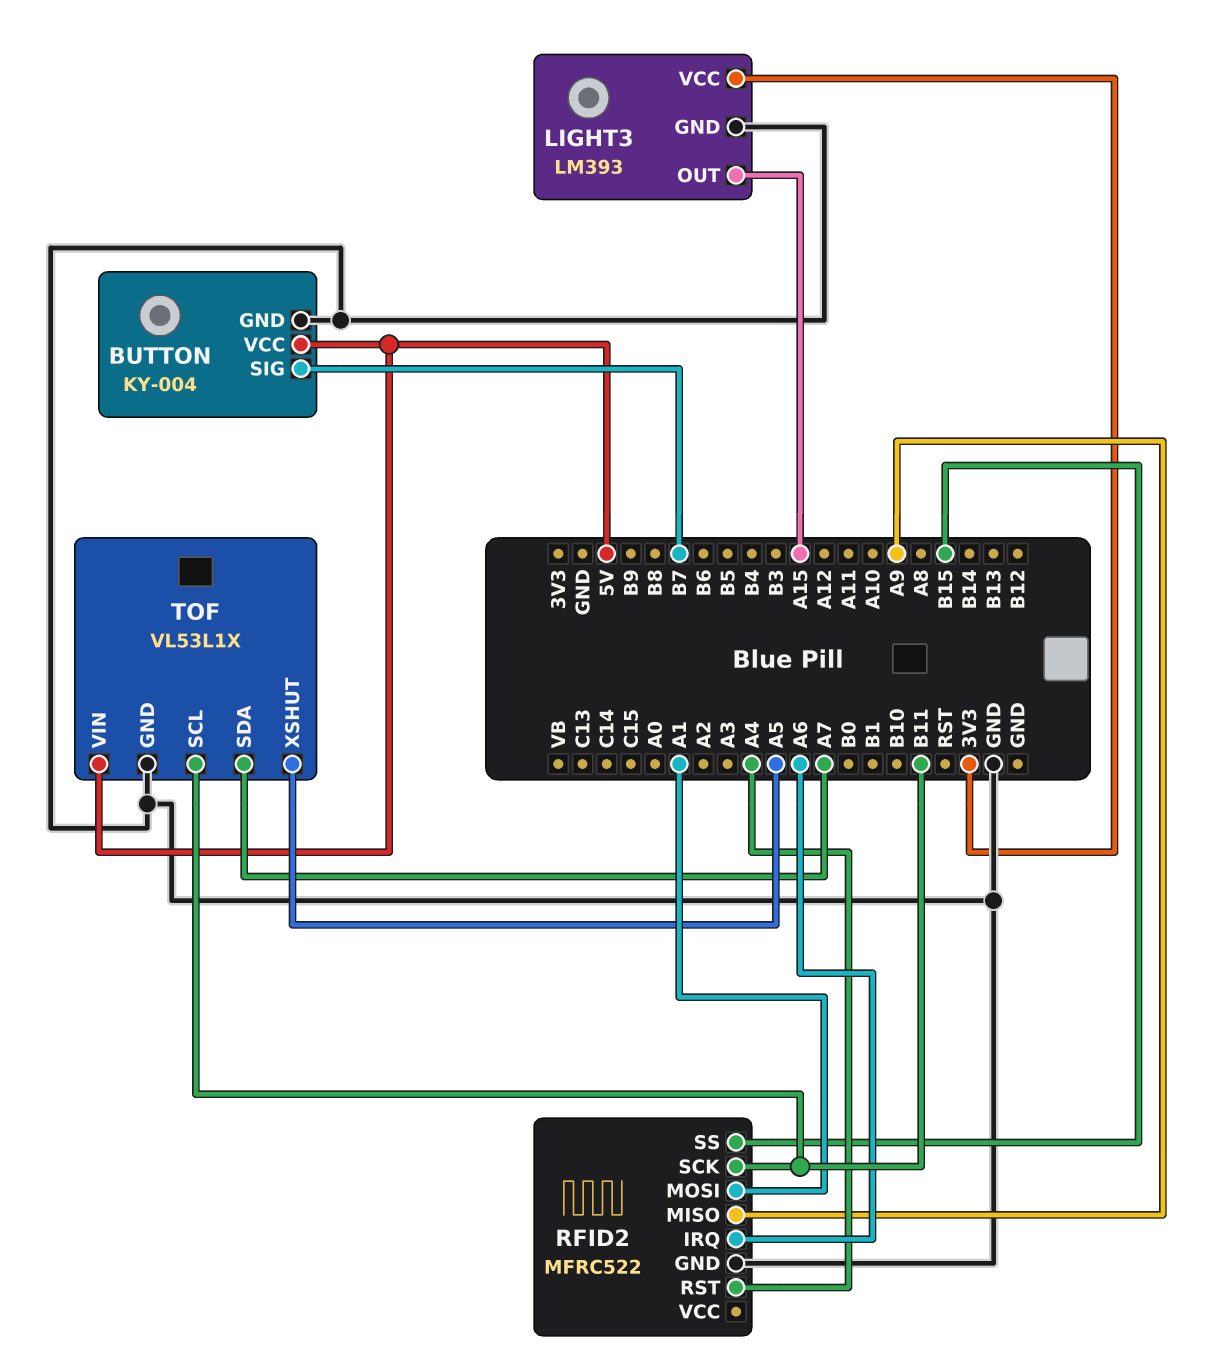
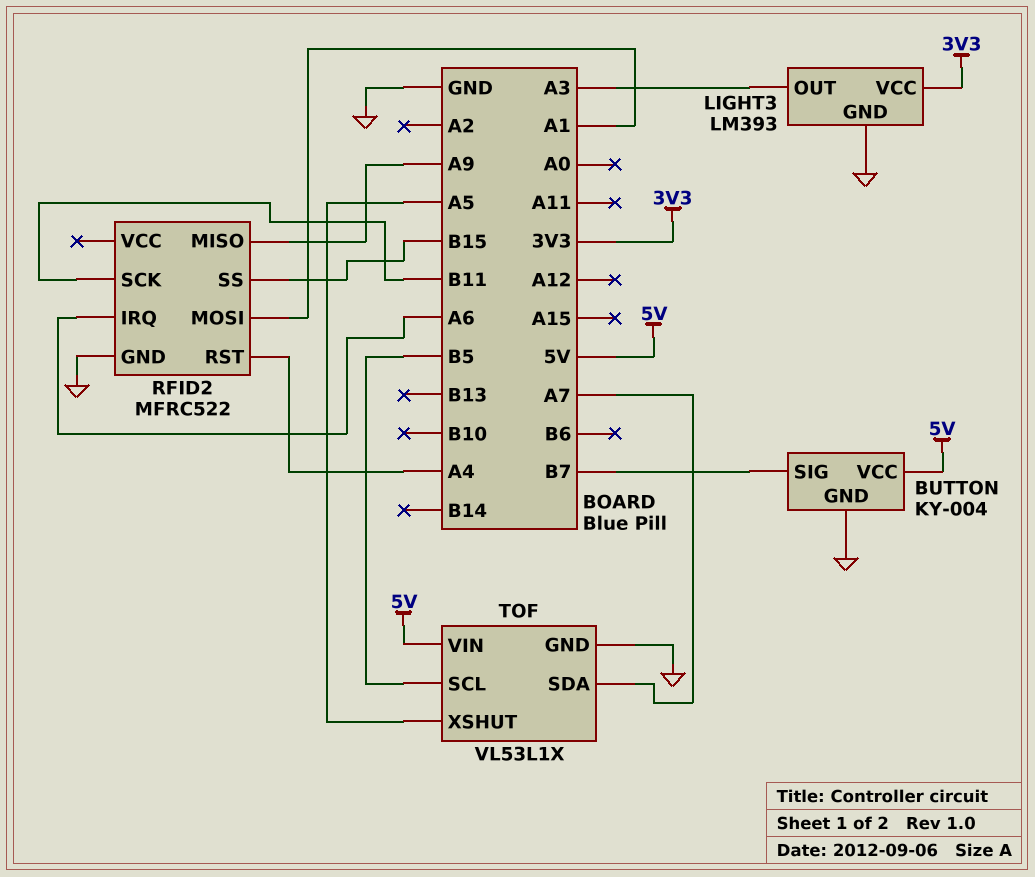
LIGHT3 pin OUT: A15 -> A3
TOF pin SCL: B11 -> B5

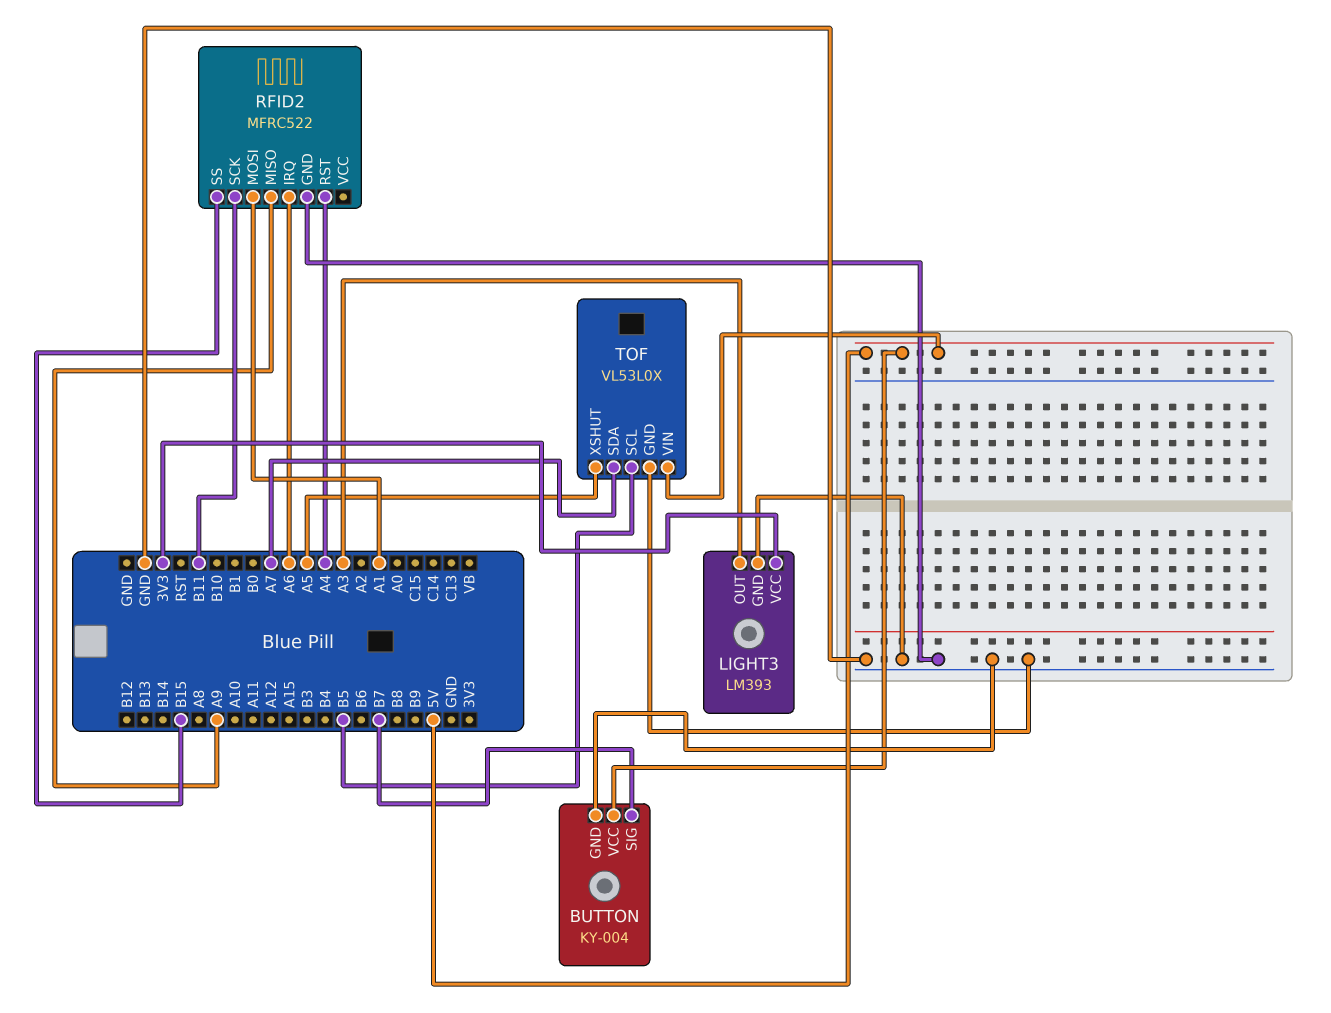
TOF: VL53L1X -> VL53L0X

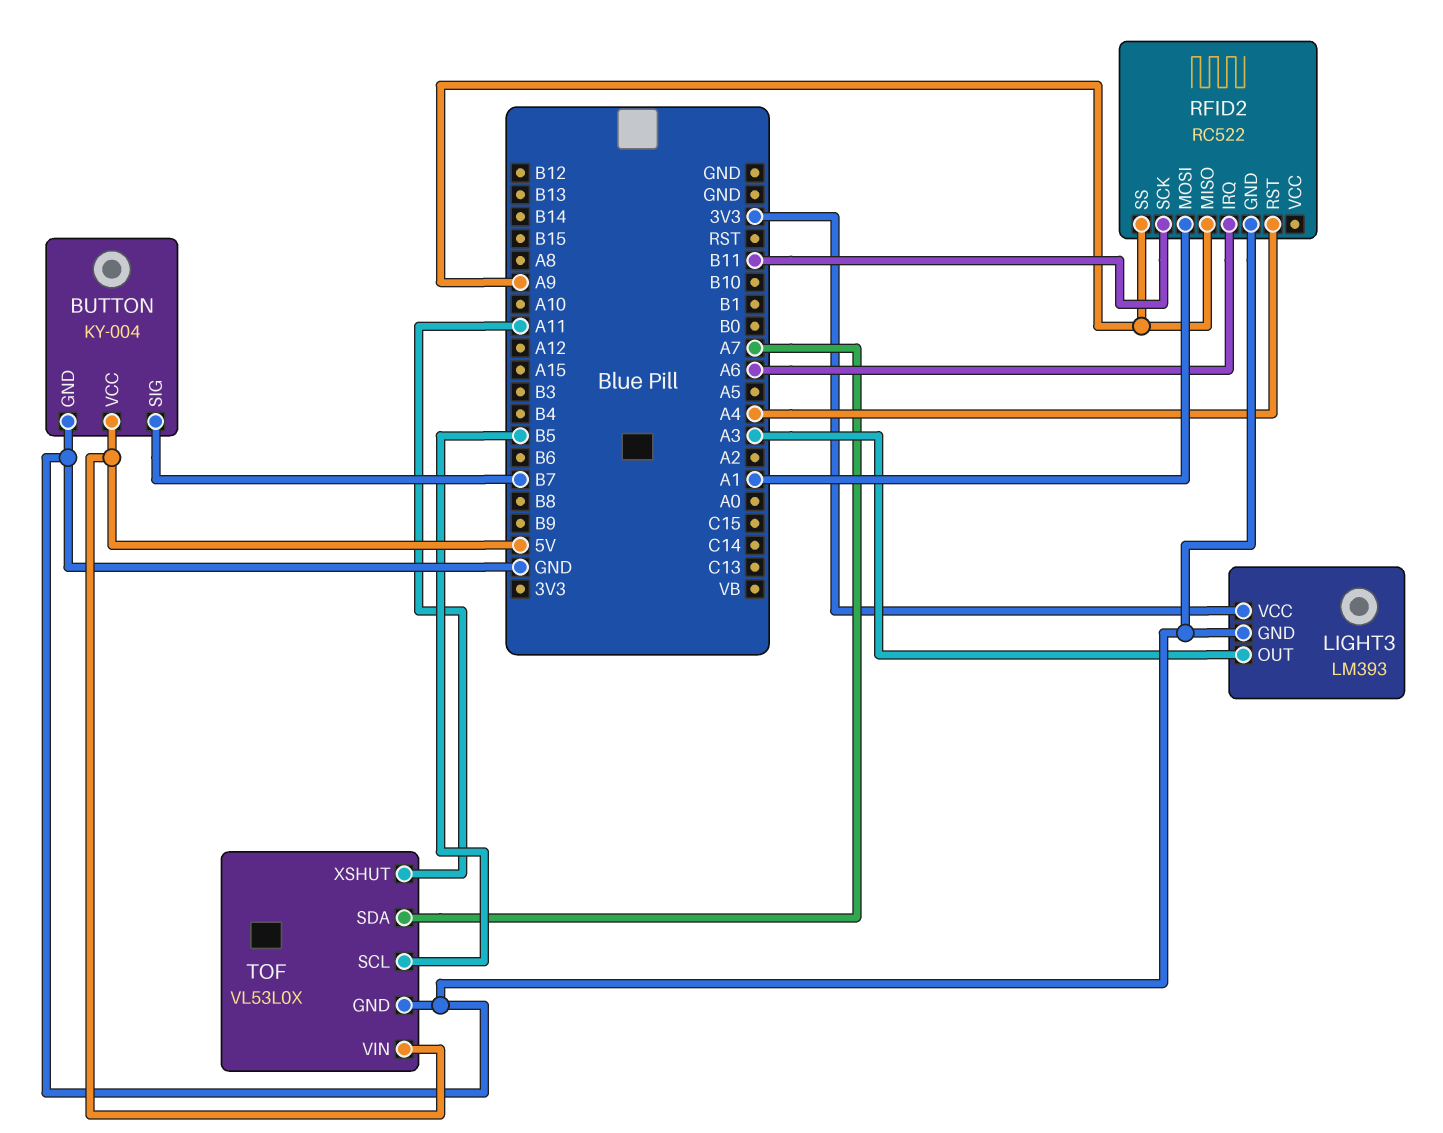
RFID2: MFRC522 -> RC522
RFID2 pin SS: B15 -> A9
TOF pin XSHUT: A5 -> A11

